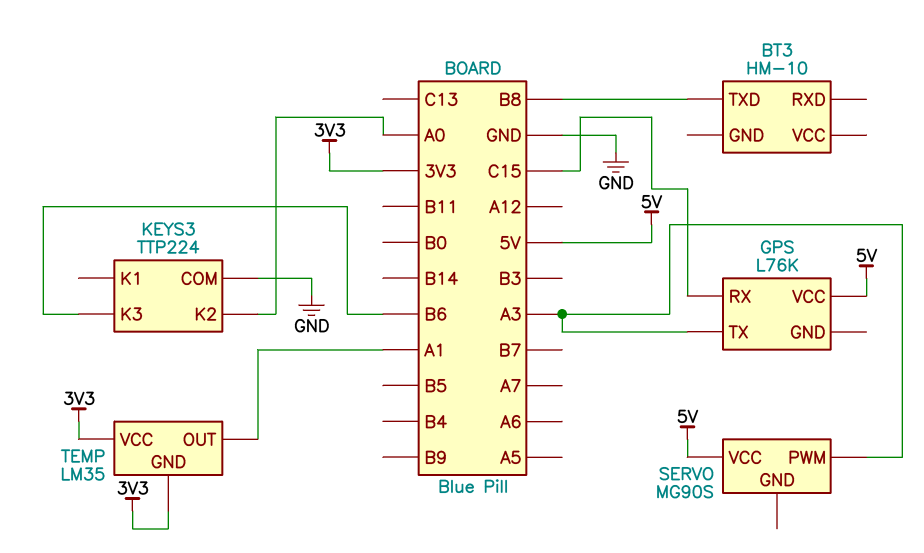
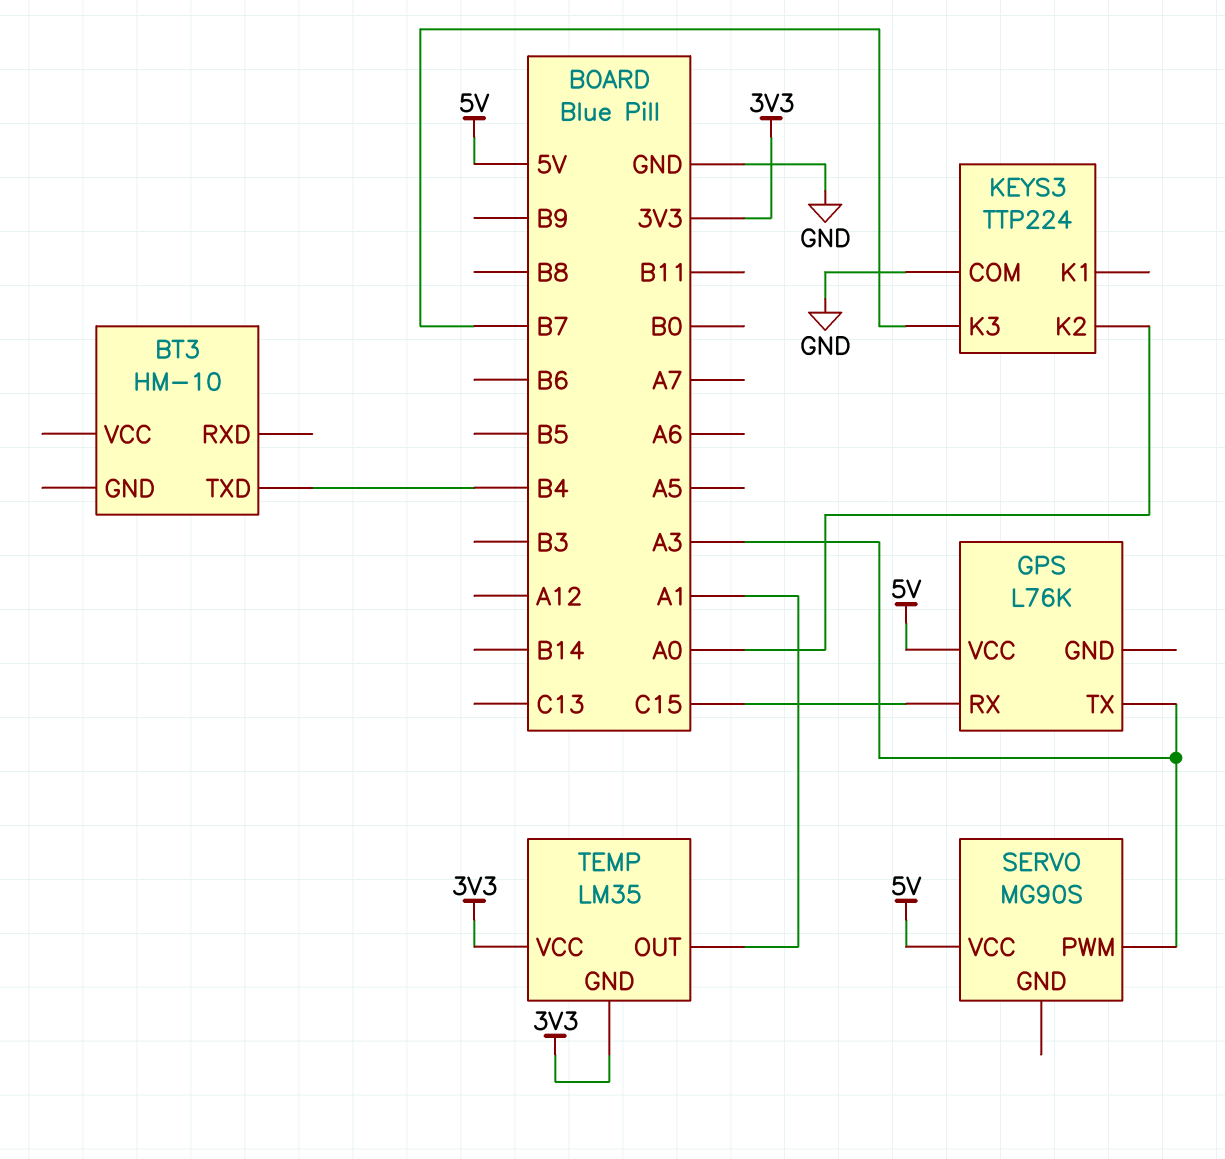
BT3 pin TXD: B8 -> B4
KEYS3 pin K3: B6 -> B7

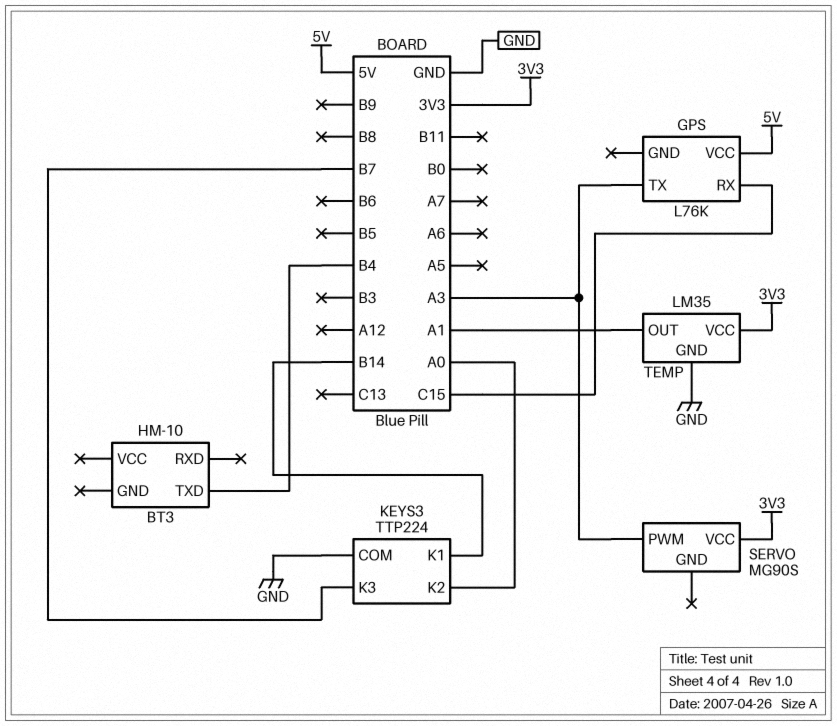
KEYS3 pin K1: none -> B14
SERVO pin VCC: 5V -> 3V3
TEMP pin GND: 3V3 -> GND

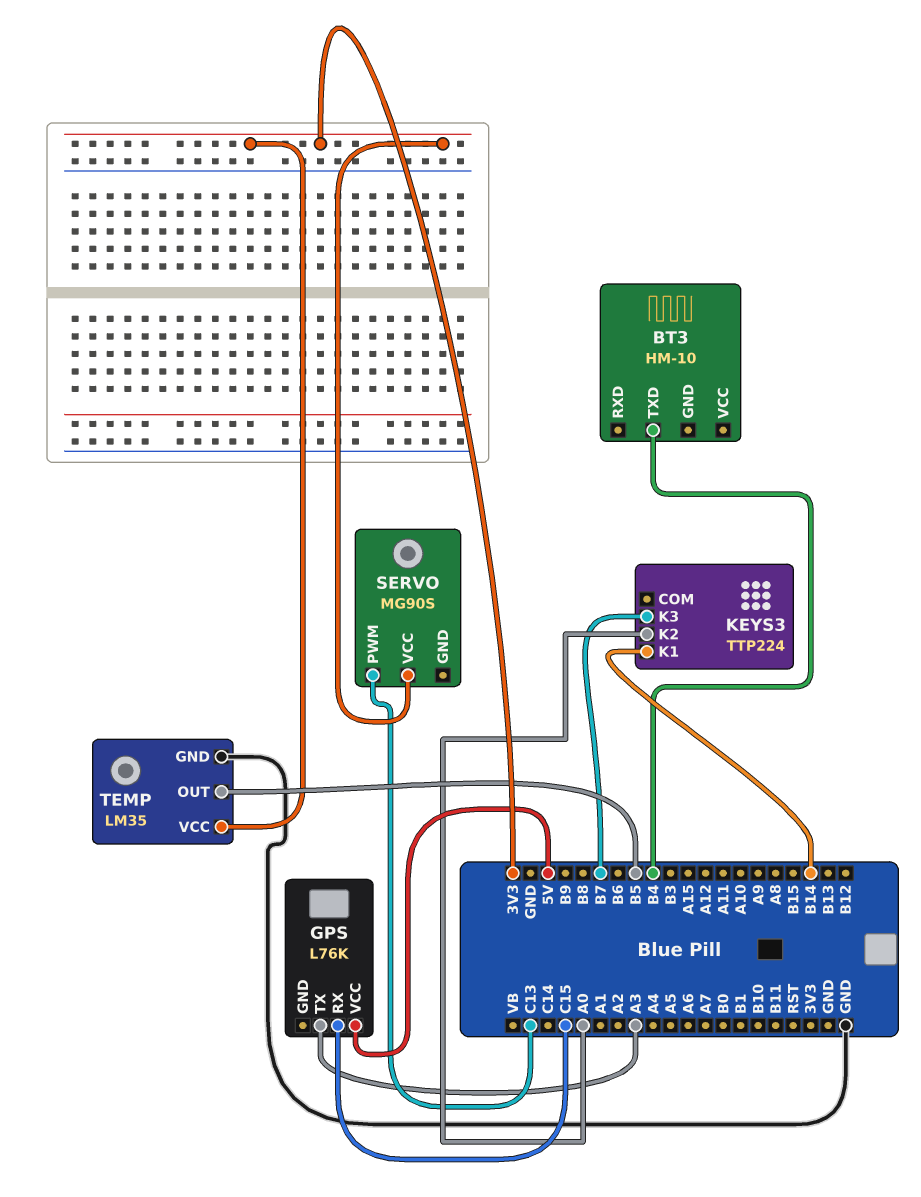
KEYS3 pin COM: GND -> none
SERVO pin PWM: A3 -> C13
TEMP pin OUT: A1 -> B5

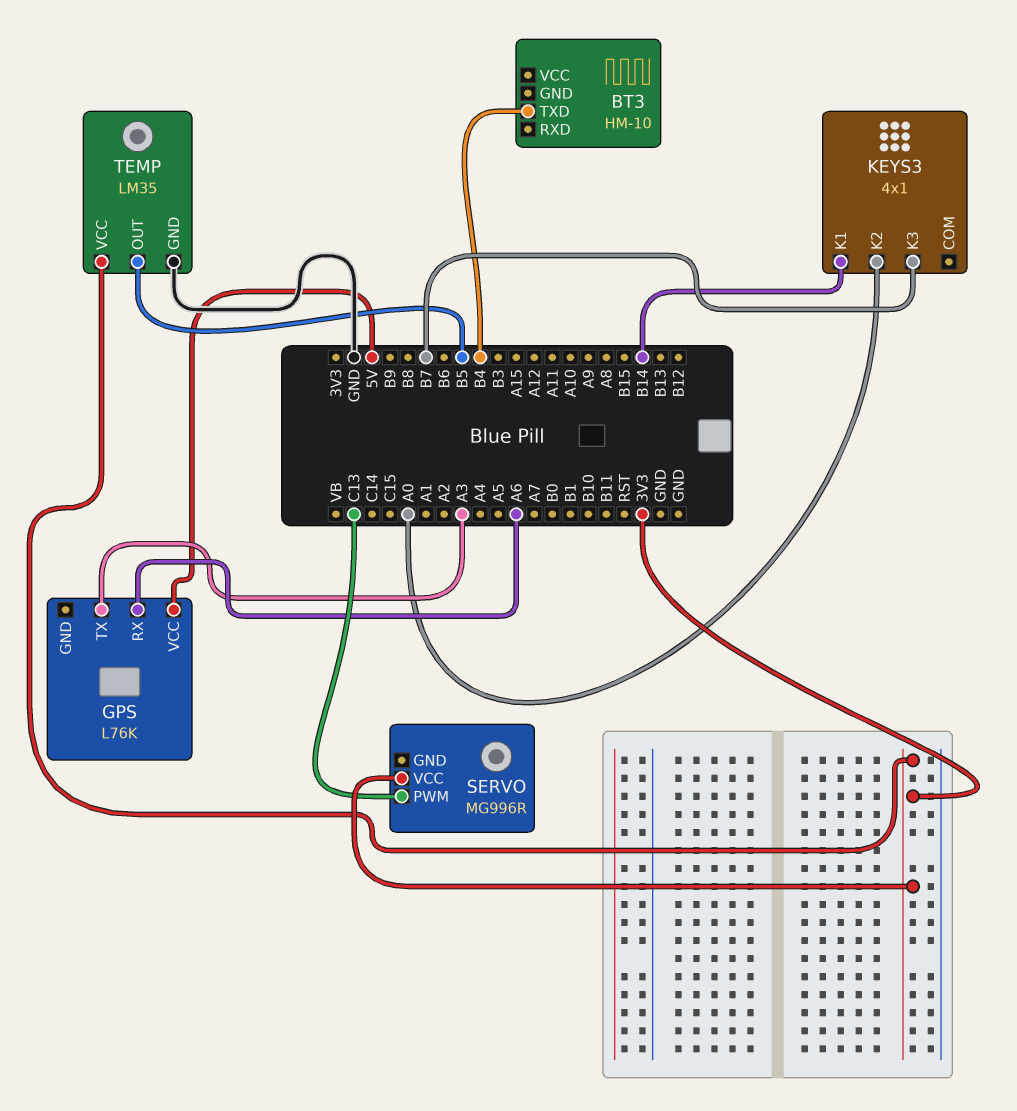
GPS pin RX: C15 -> A6
KEYS3: TTP224 -> 4x1
SERVO: MG90S -> MG996R

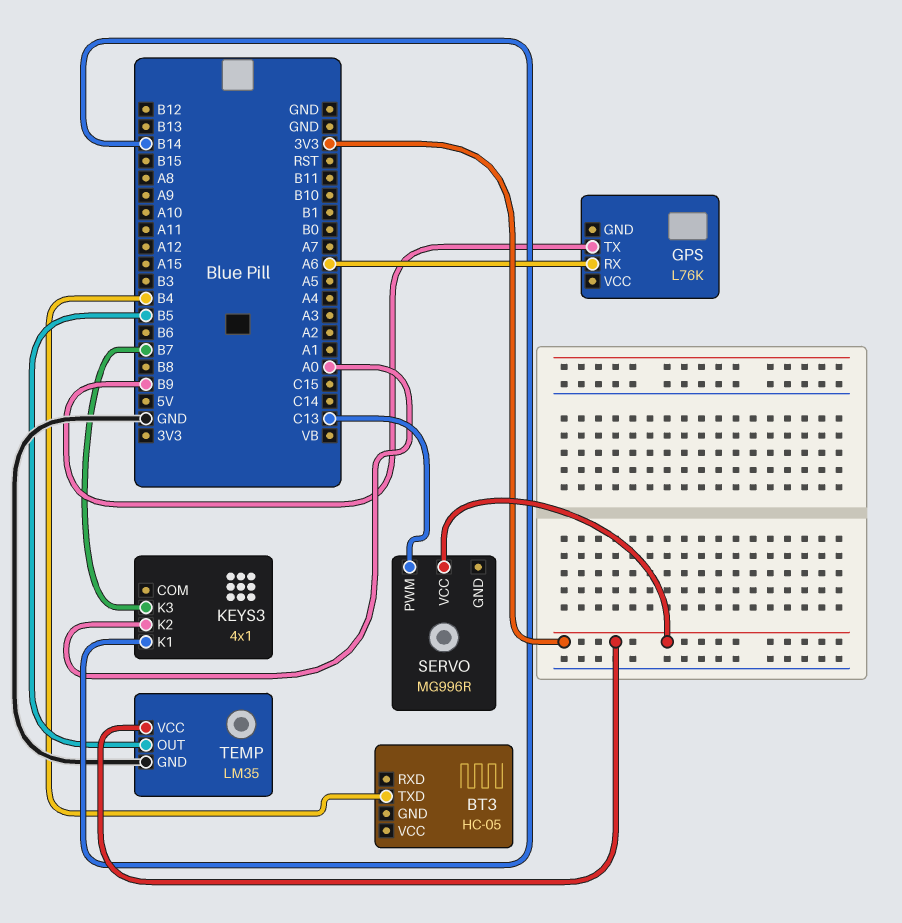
BT3: HM-10 -> HC-05
GPS pin TX: A3 -> B9
GPS pin VCC: 5V -> none

